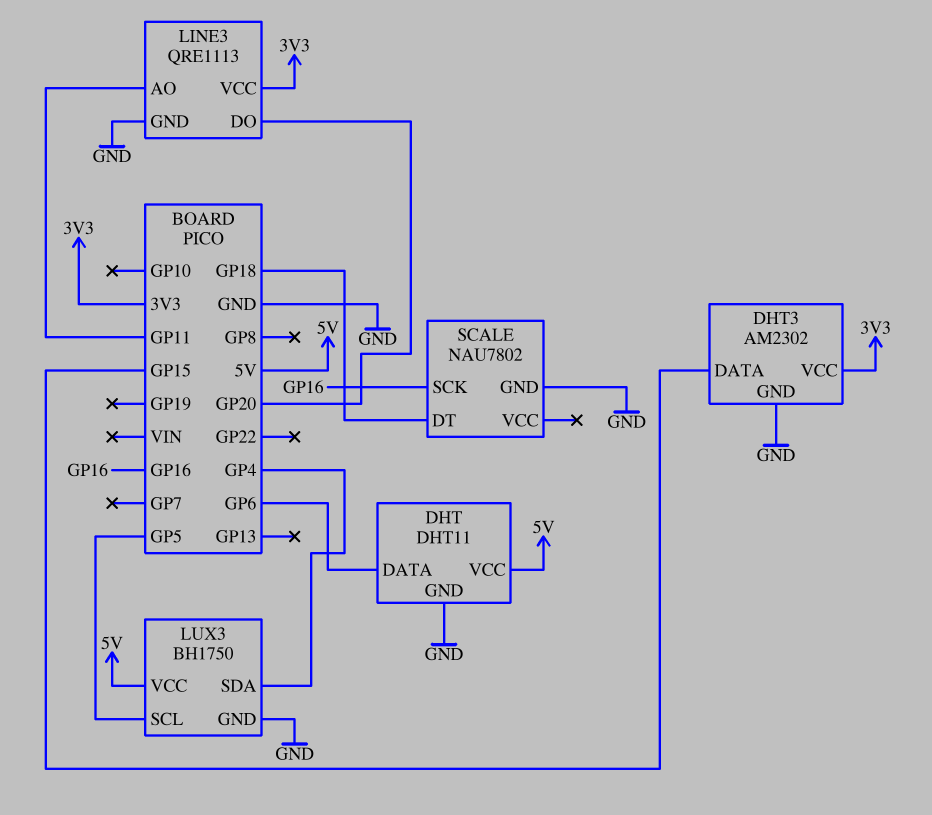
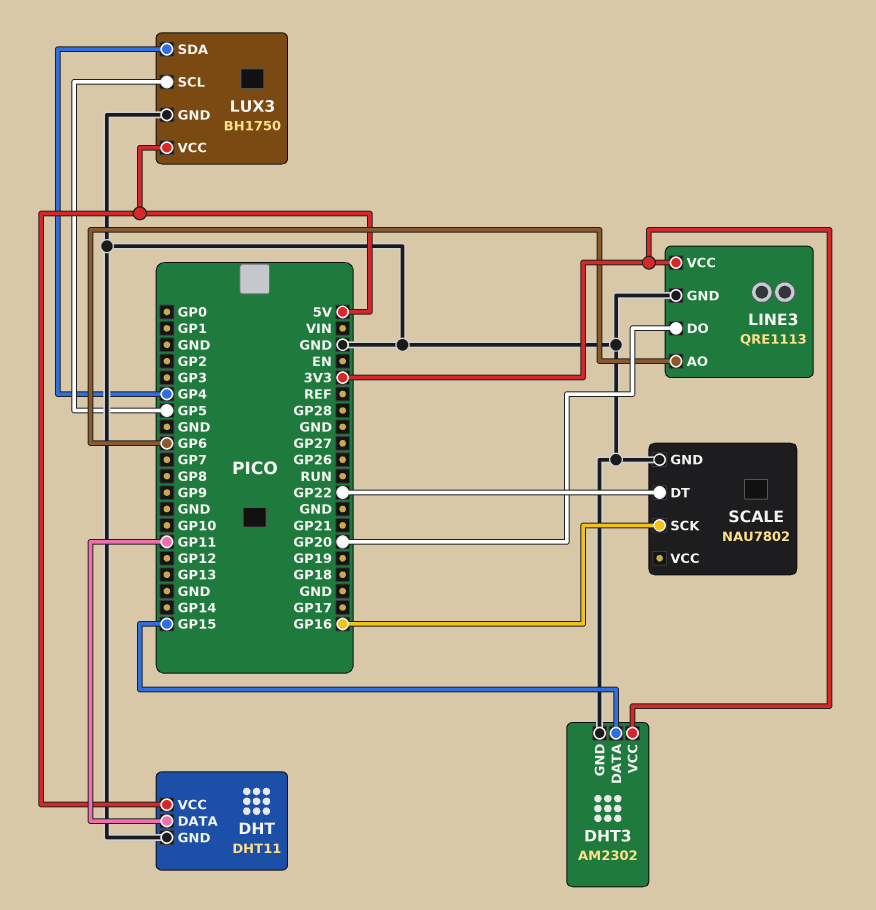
DHT pin DATA: GP6 -> GP11
LINE3 pin AO: GP11 -> GP6
SCALE pin DT: GP18 -> GP22

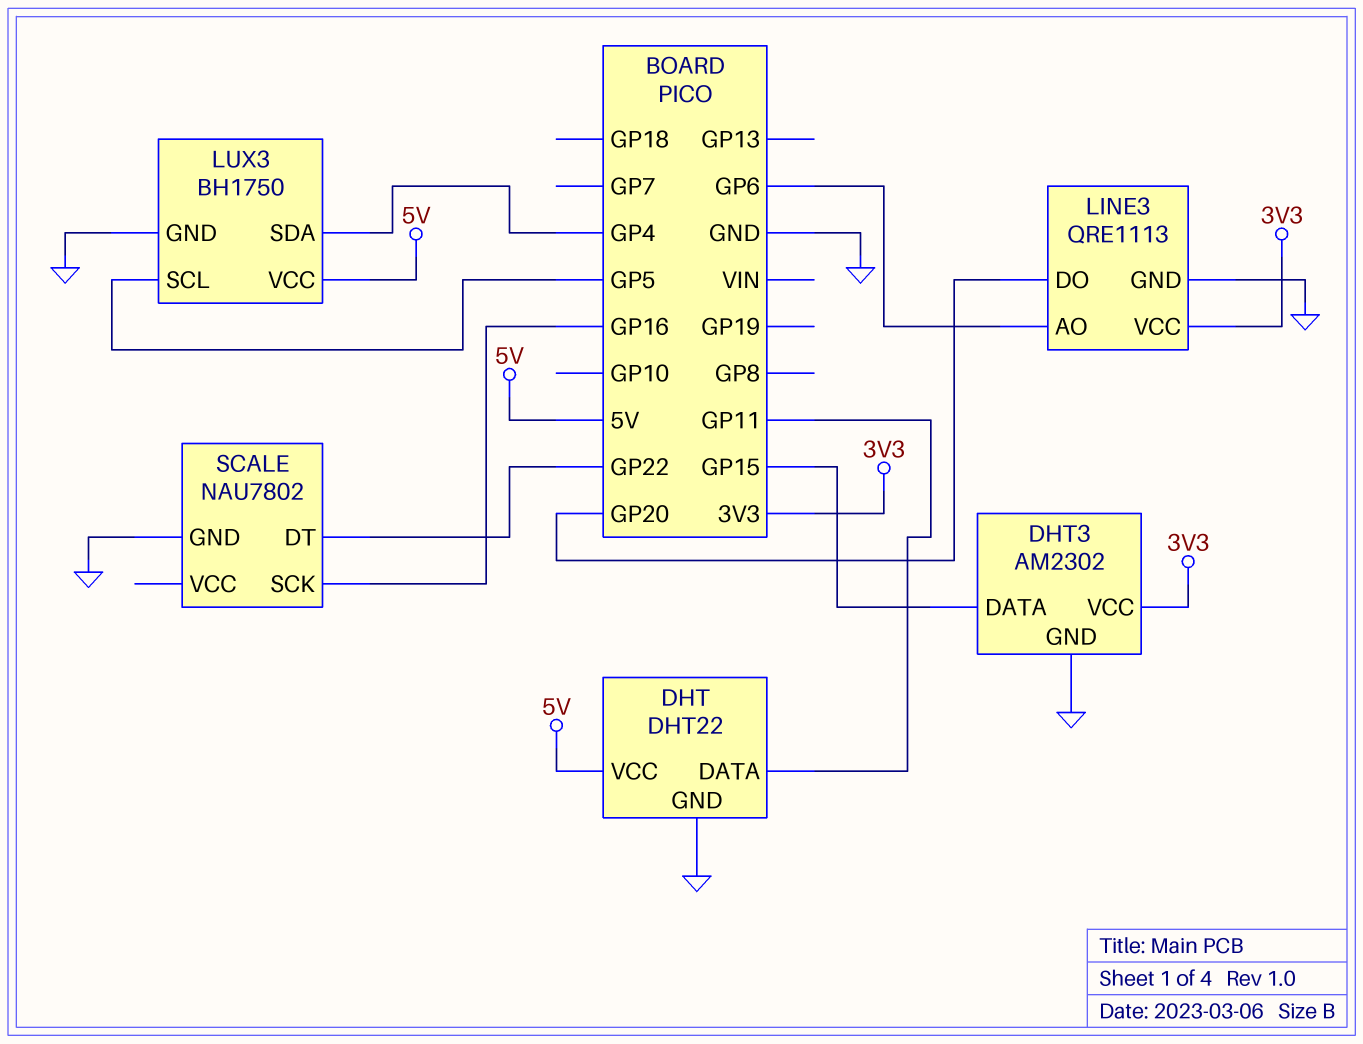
DHT: DHT11 -> DHT22

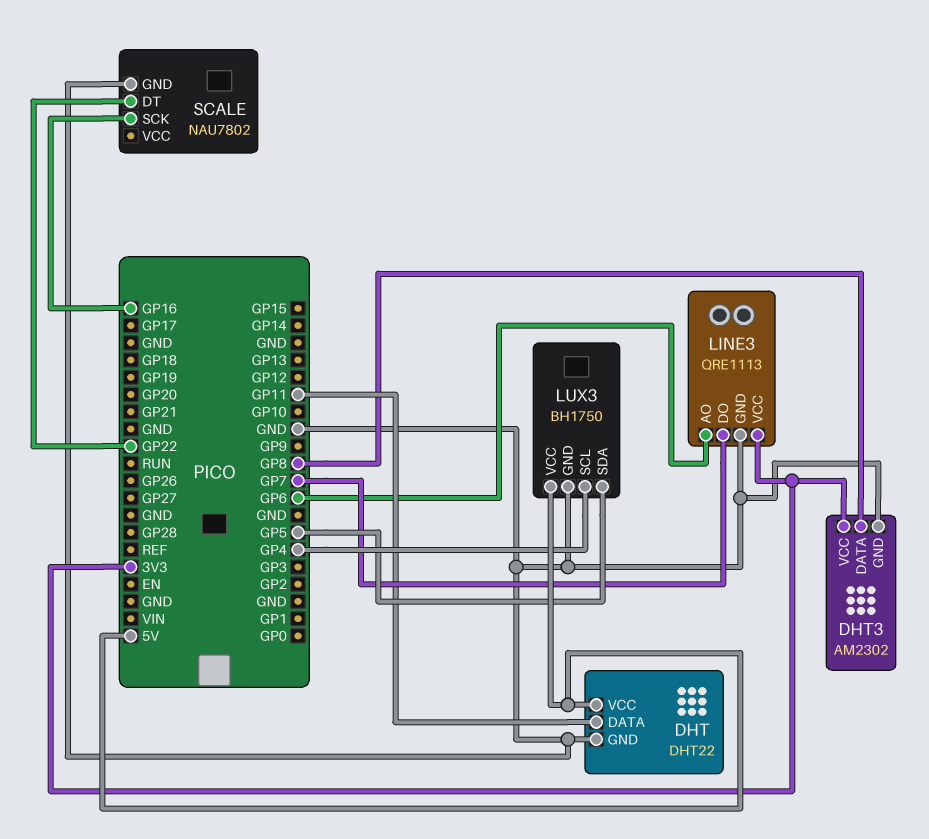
DHT3 pin DATA: GP15 -> GP8
LINE3 pin DO: GP20 -> GP7
LUX3 pin SCL: GP5 -> GP4
LUX3 pin SDA: GP4 -> GP5

